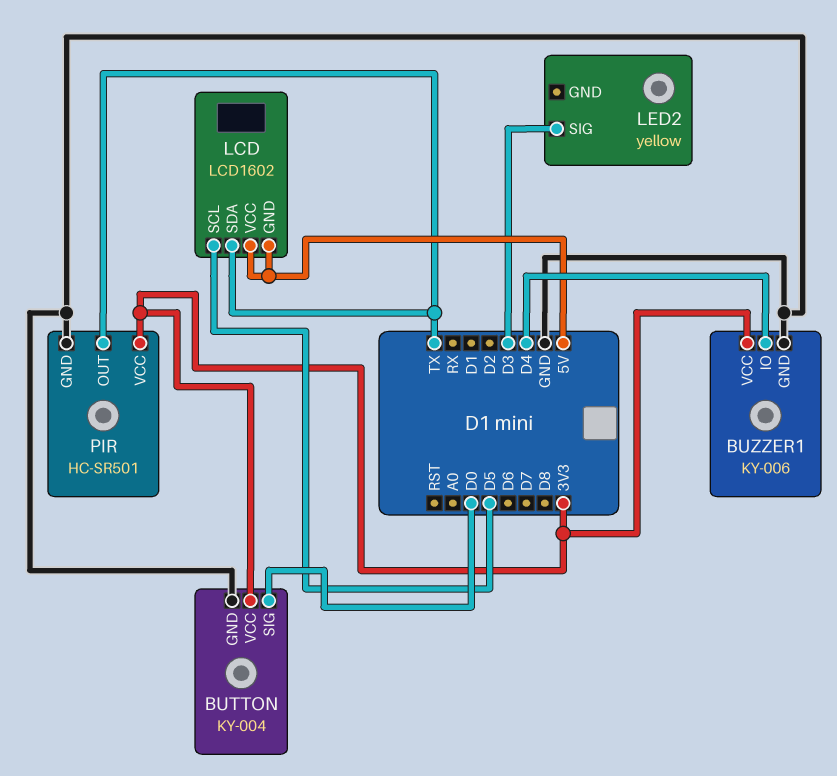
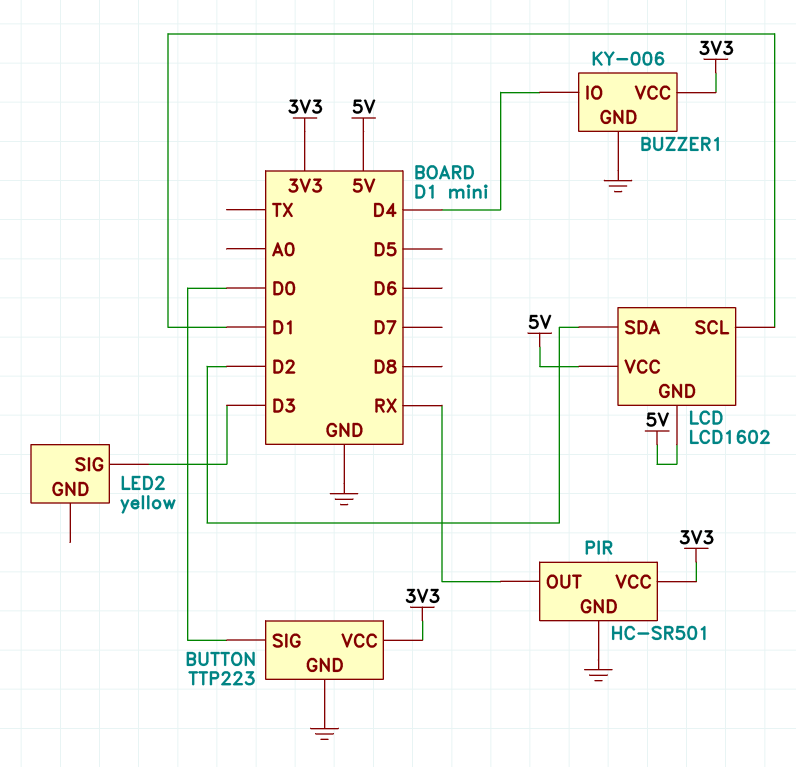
BUTTON: KY-004 -> TTP223
LCD pin SCL: D5 -> D1
LCD pin SDA: TX -> D2
PIR pin OUT: TX -> RX

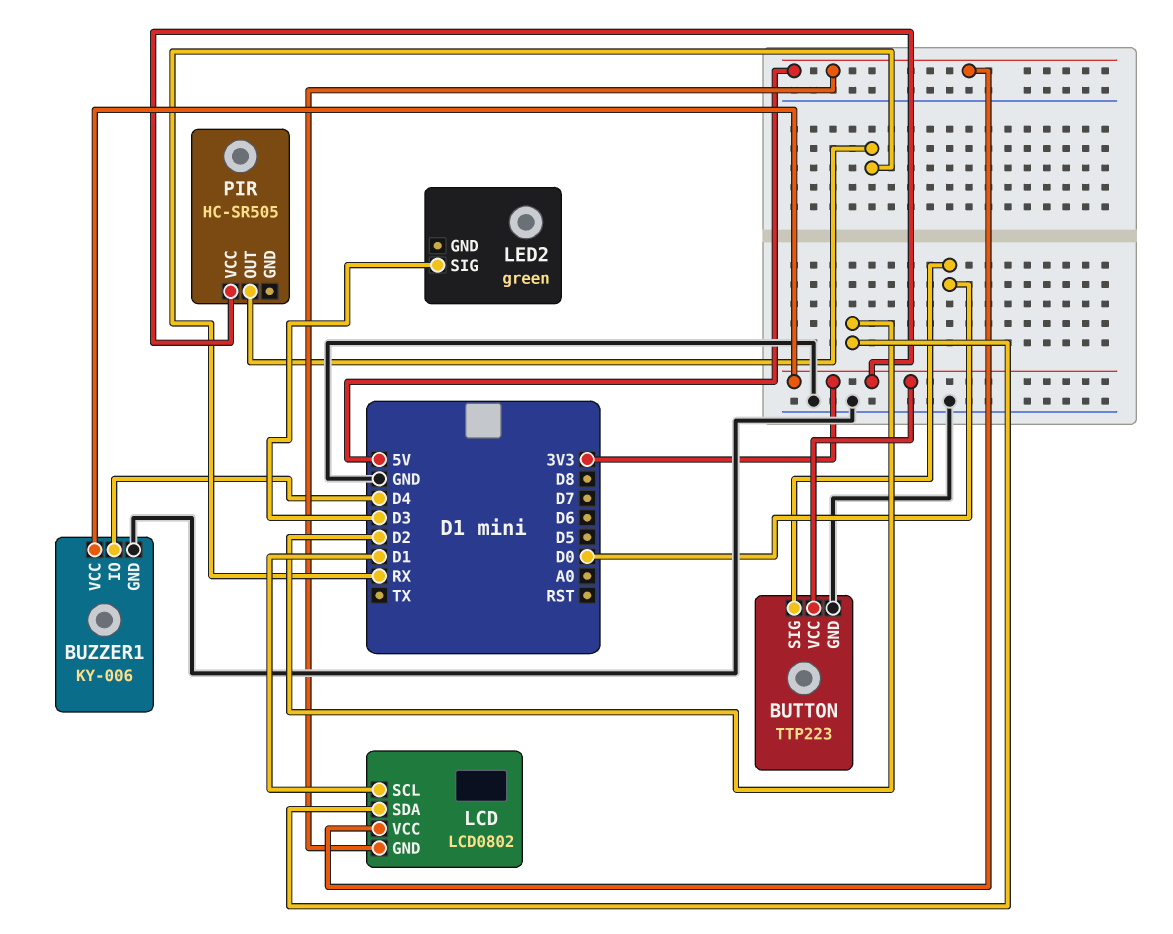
LCD: LCD1602 -> LCD0802
LED2: yellow -> green
PIR: HC-SR501 -> HC-SR505
PIR pin GND: GND -> none

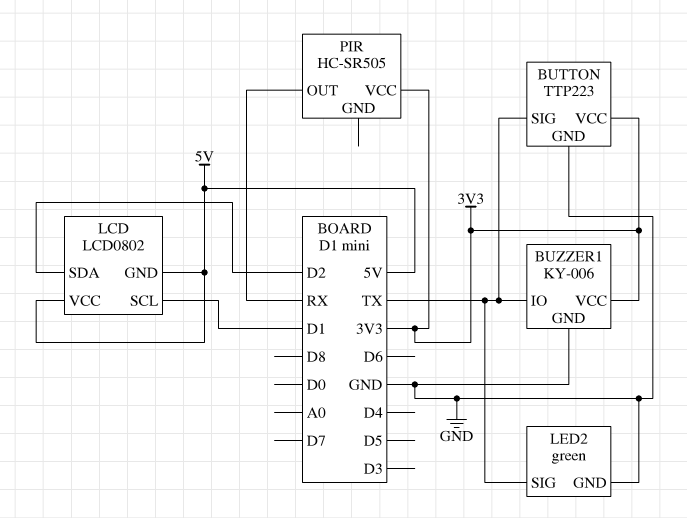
BUTTON pin SIG: D0 -> TX
BUZZER1 pin IO: D4 -> TX
LED2 pin GND: none -> GND
LED2 pin SIG: D3 -> TX

